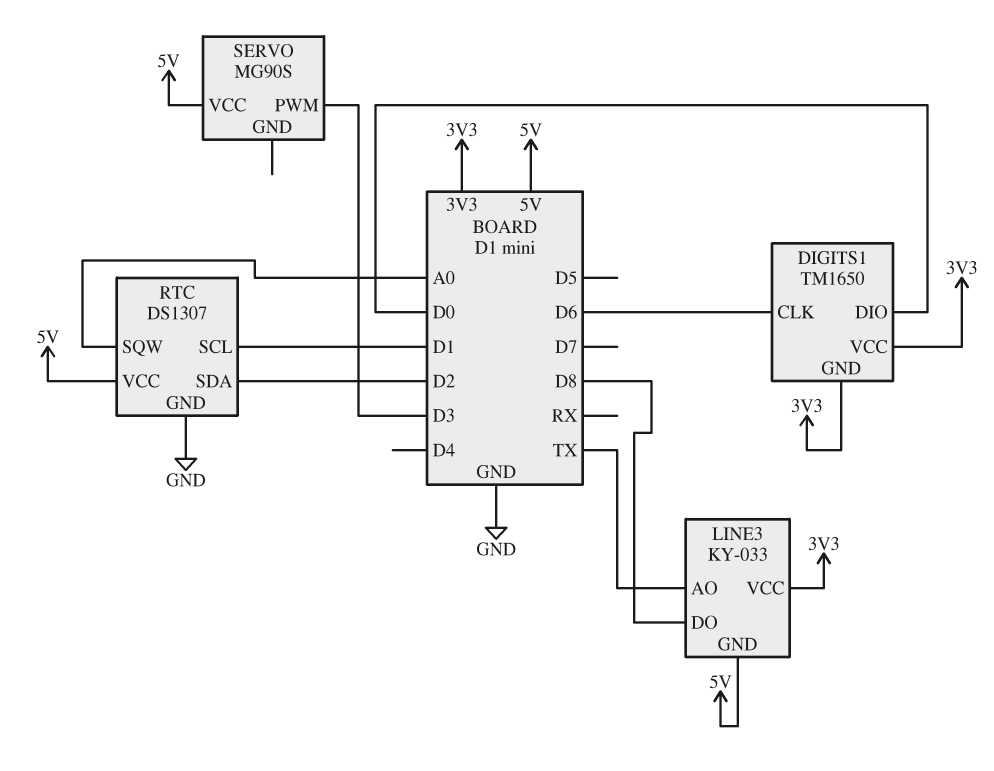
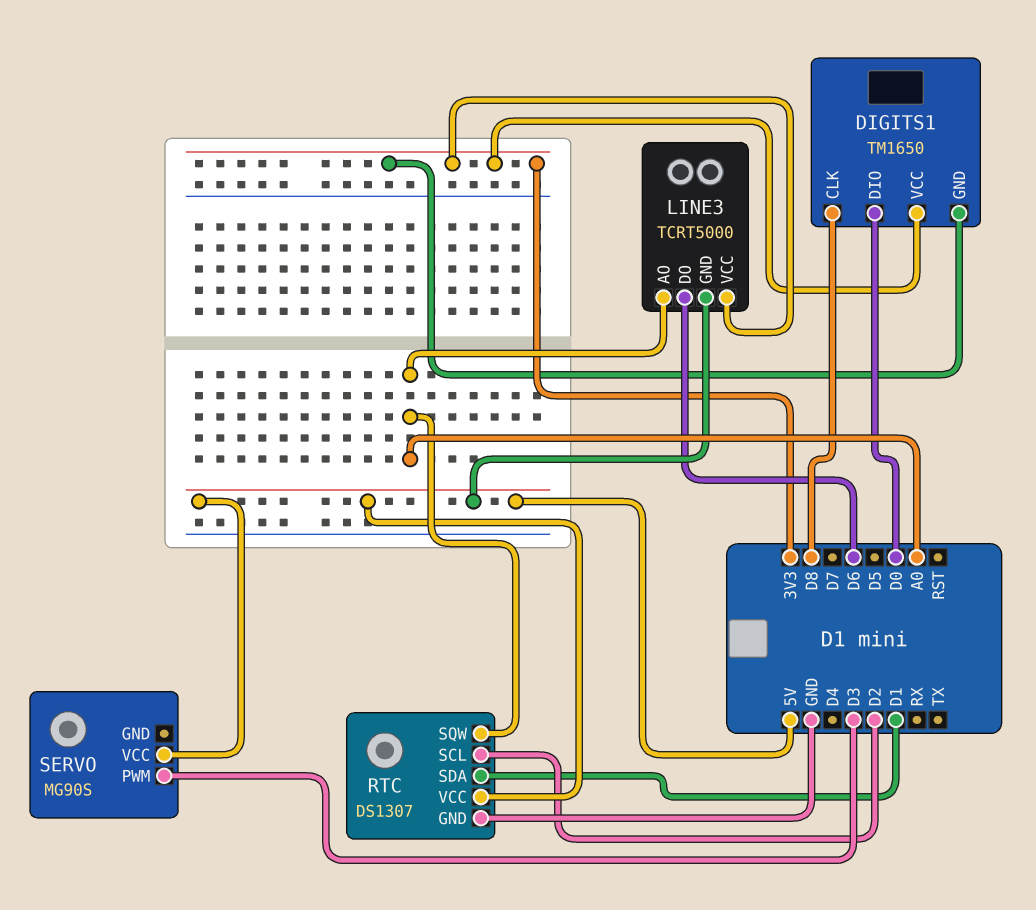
DIGITS1 pin CLK: D6 -> D8
LINE3: KY-033 -> TCRT5000
LINE3 pin AO: TX -> A0
LINE3 pin DO: D8 -> D6
RTC pin SCL: D1 -> D2
RTC pin SDA: D2 -> D1

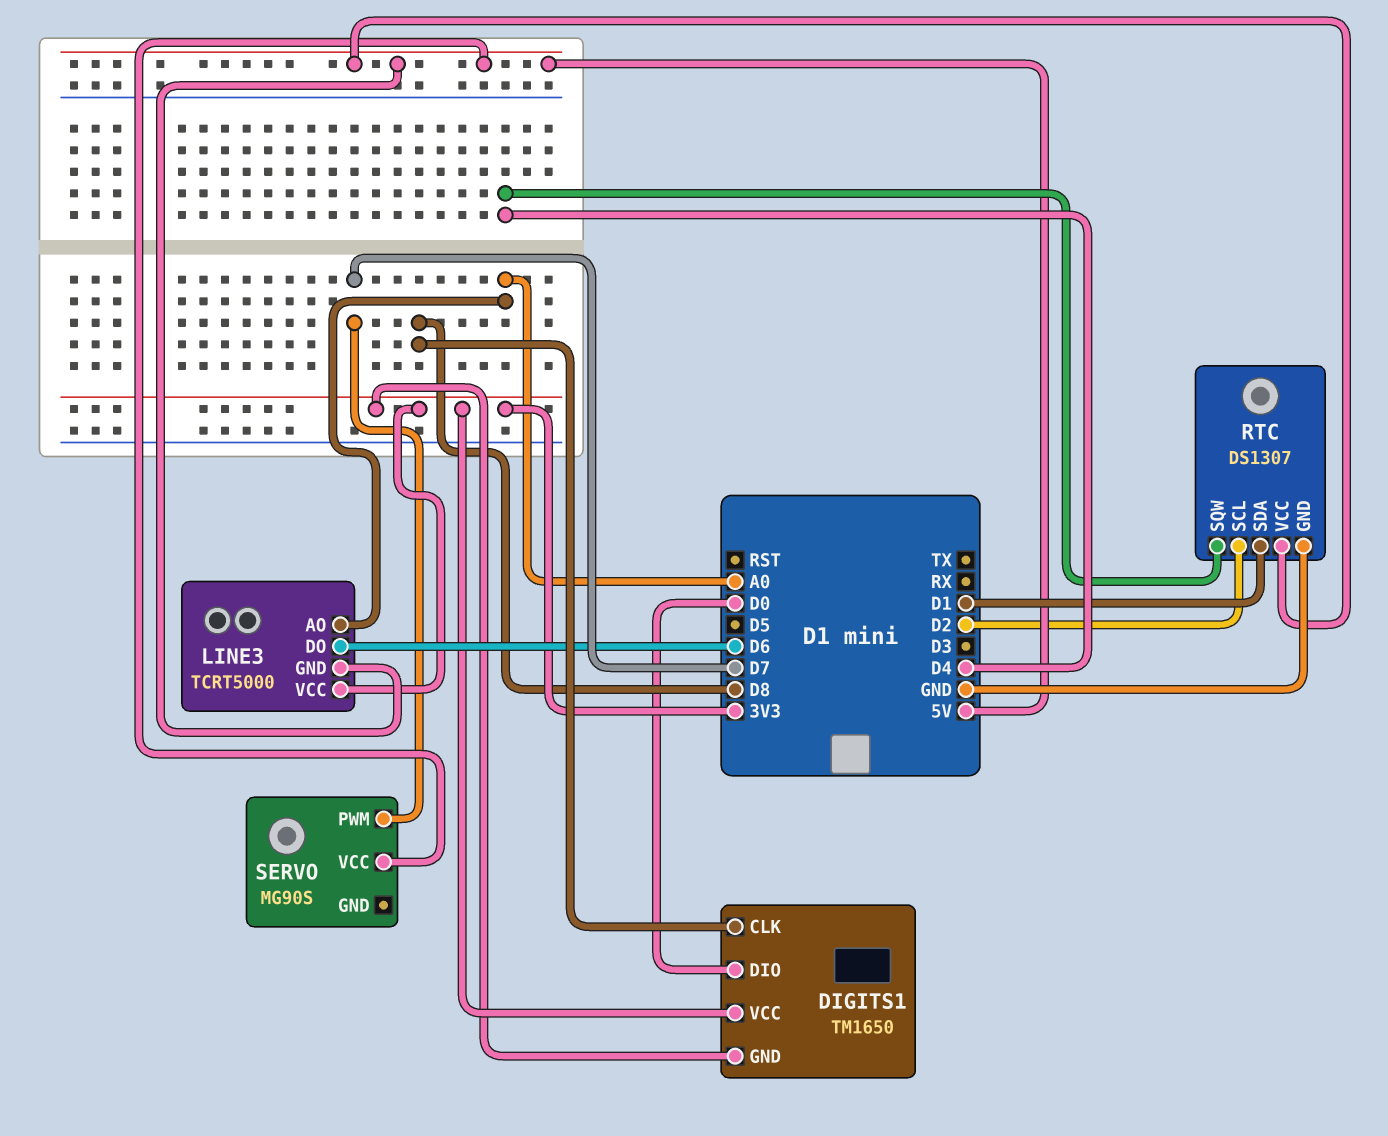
RTC pin SQW: A0 -> D4
SERVO pin PWM: D3 -> D7

